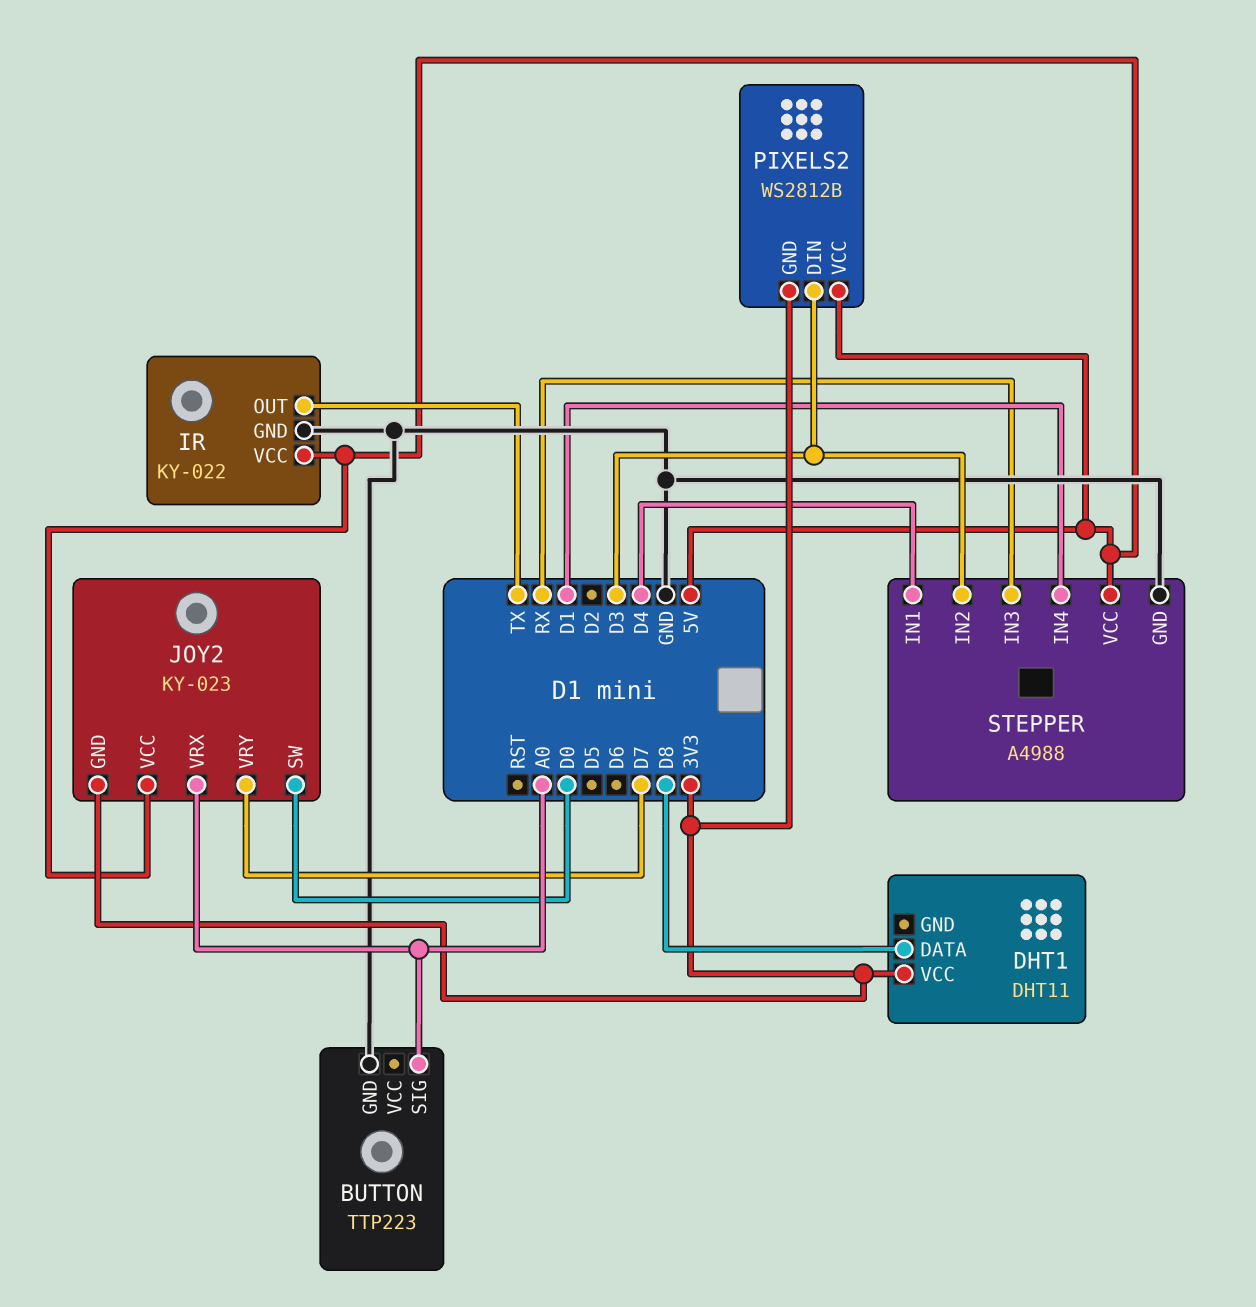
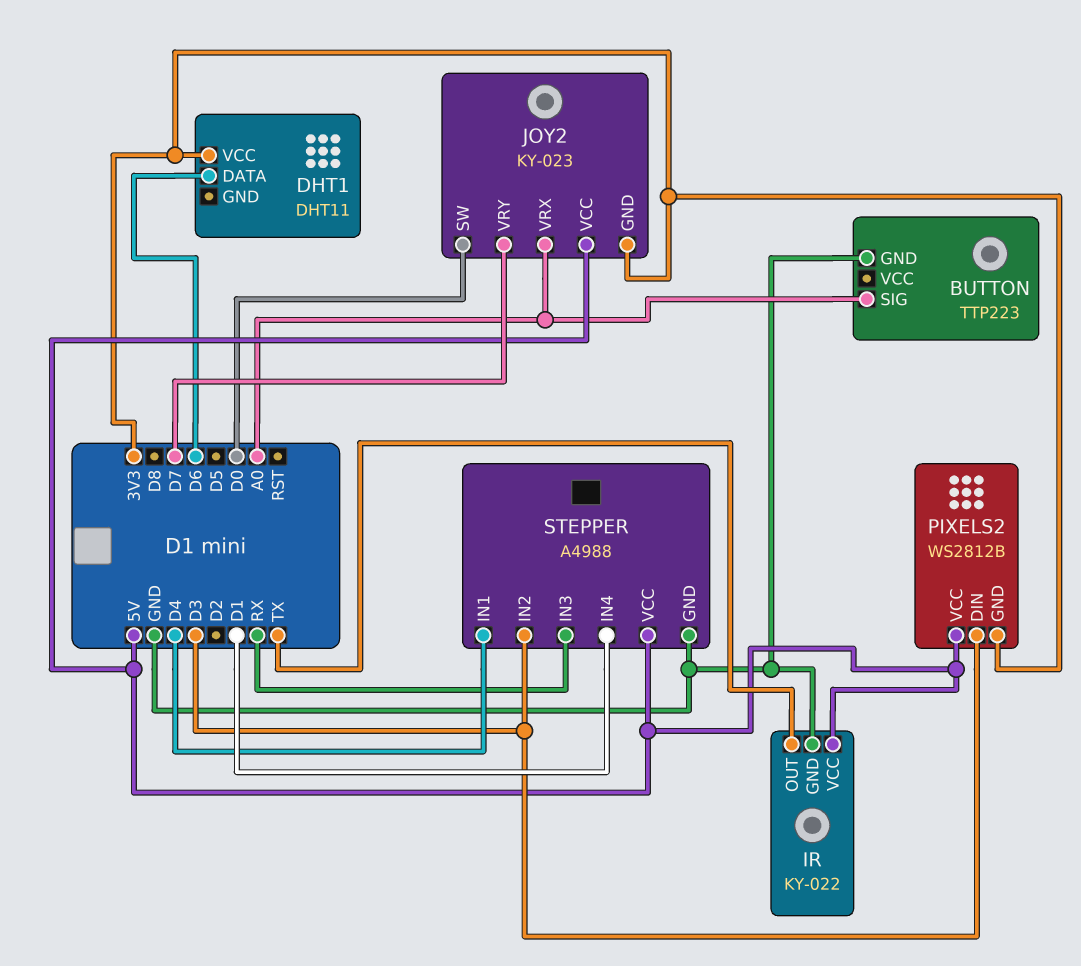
DHT1 pin DATA: D8 -> D6

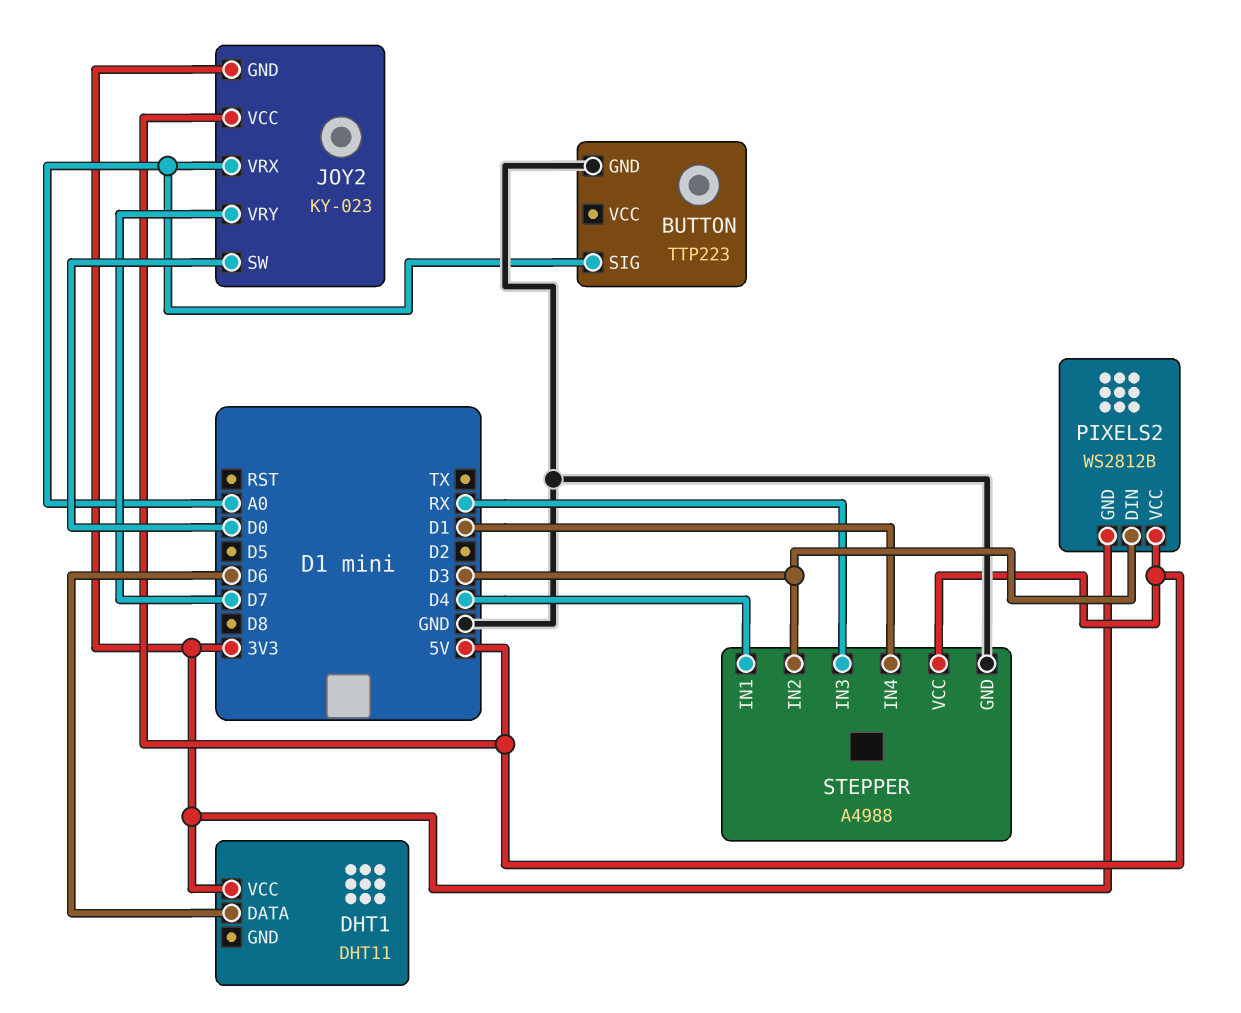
IR: KY-022 -> none
IR pin GND: GND -> none
IR pin OUT: TX -> none
IR pin VCC: 5V -> none

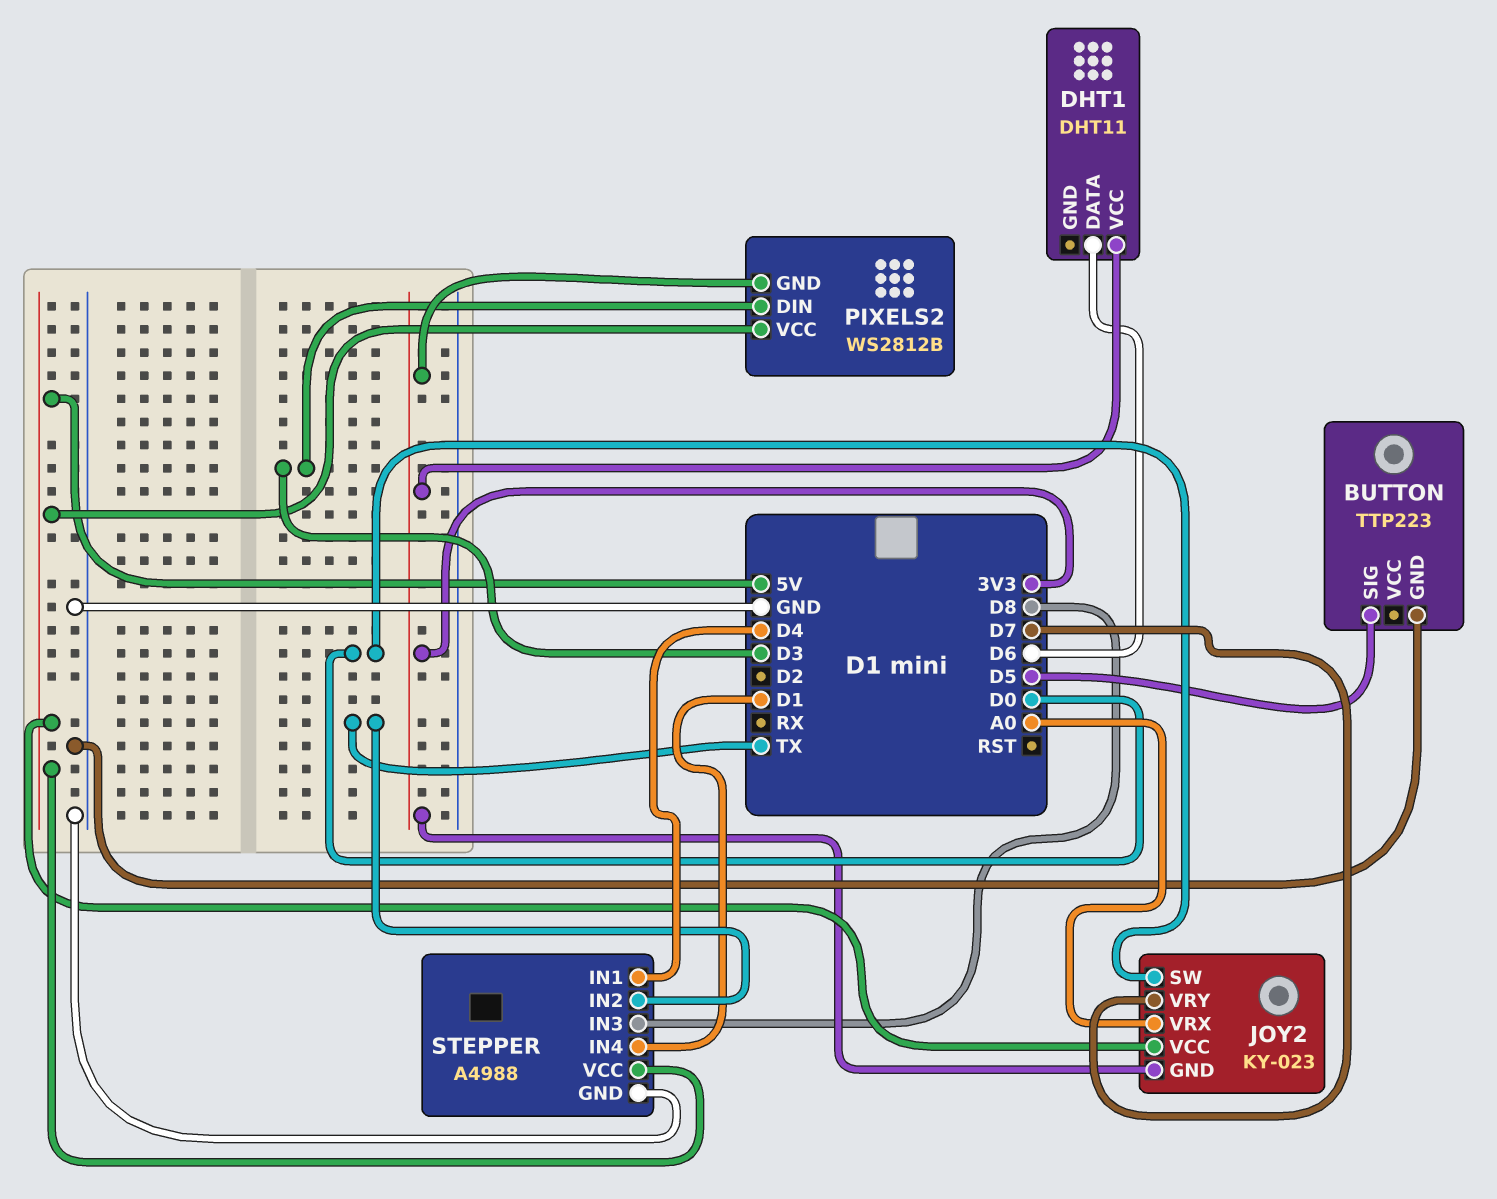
BUTTON pin SIG: A0 -> D5
STEPPER pin IN2: D3 -> TX
STEPPER pin IN3: RX -> D8

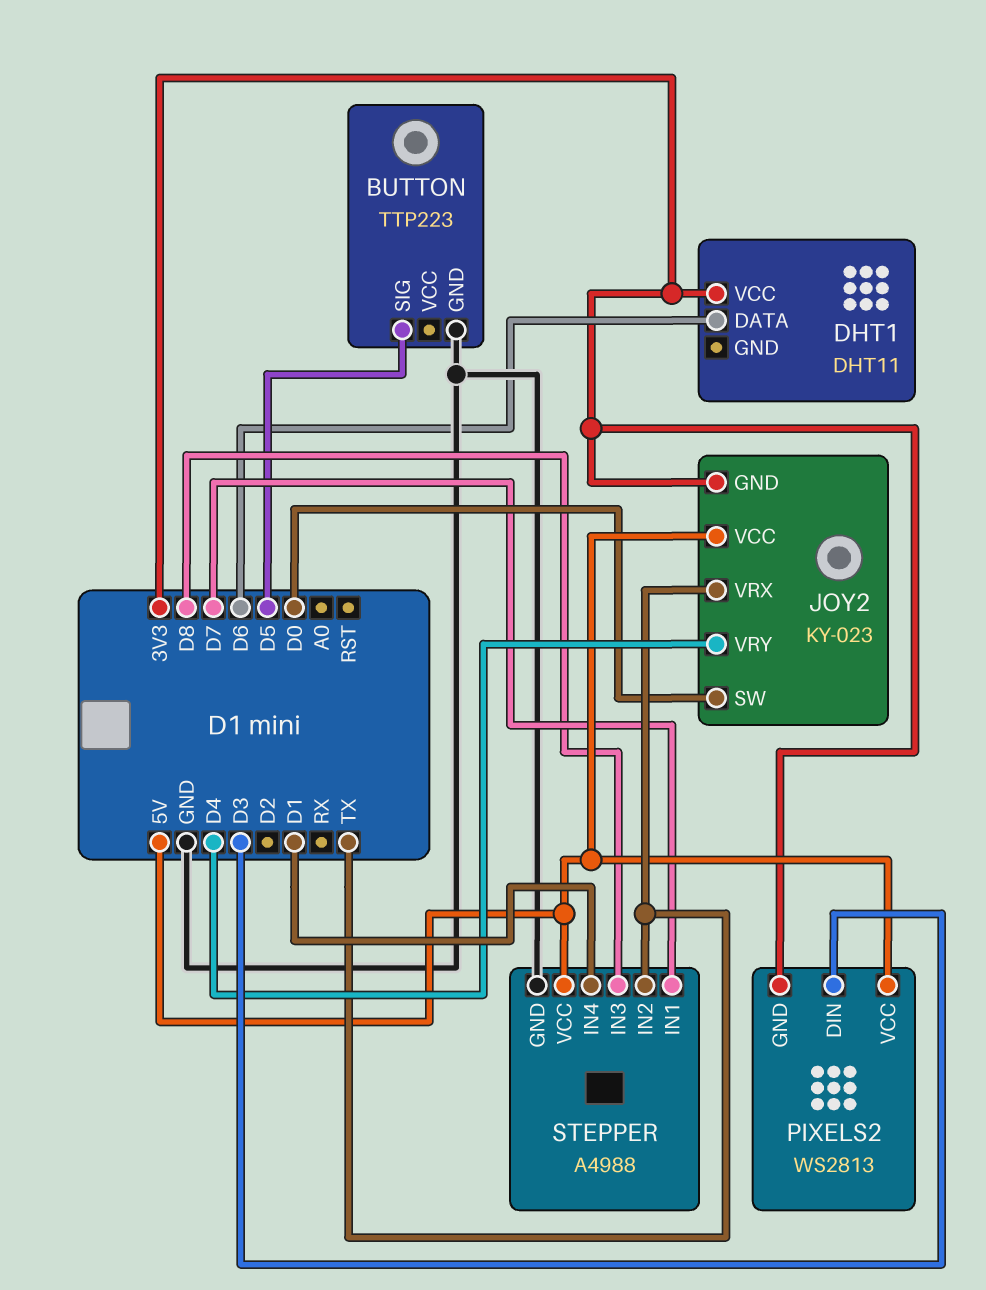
JOY2 pin VRX: A0 -> TX
JOY2 pin VRY: D7 -> D4
PIXELS2: WS2812B -> WS2813
STEPPER pin IN1: D4 -> D7

